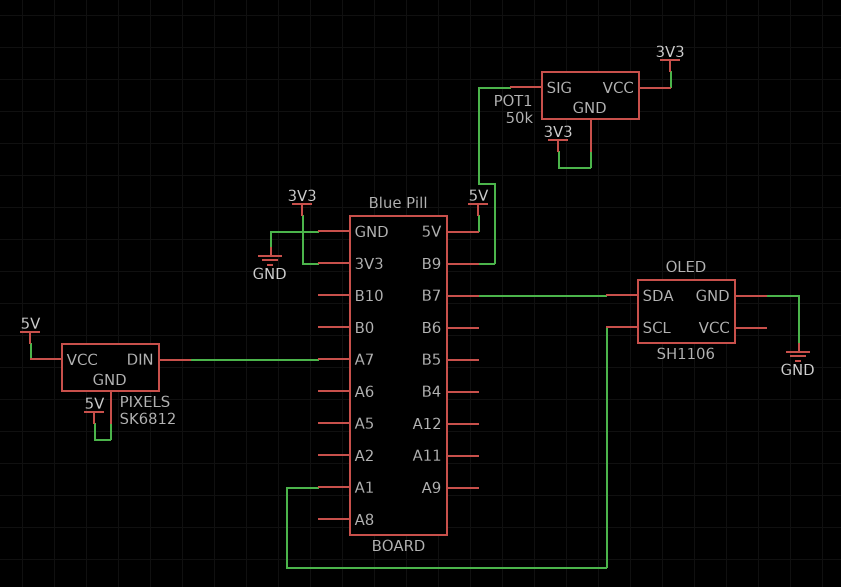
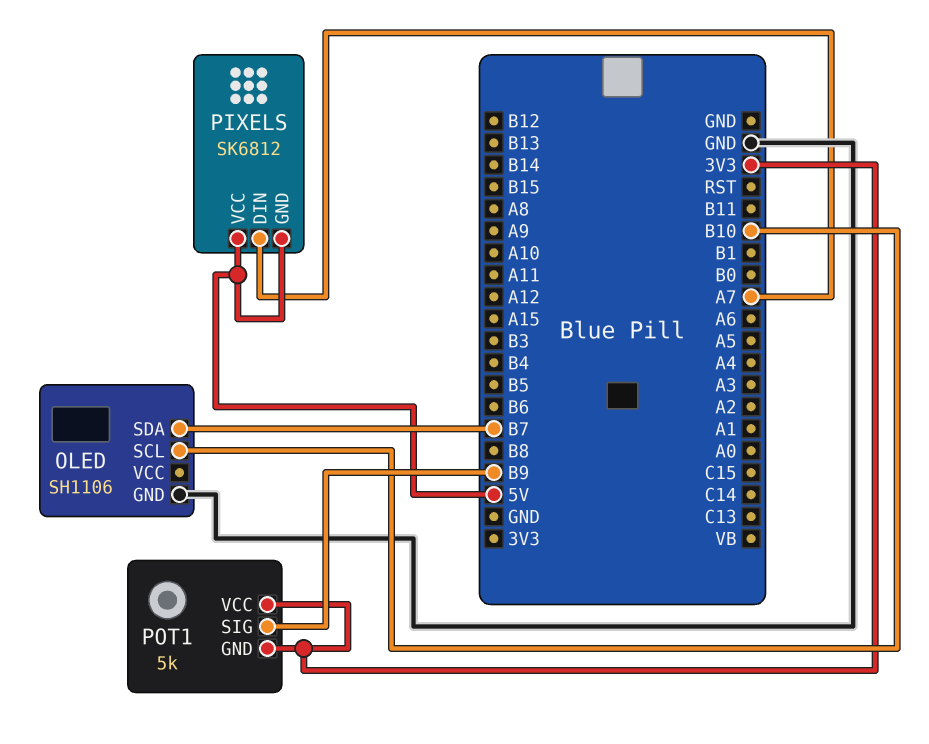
OLED pin SCL: A1 -> B10
POT1: 50k -> 5k

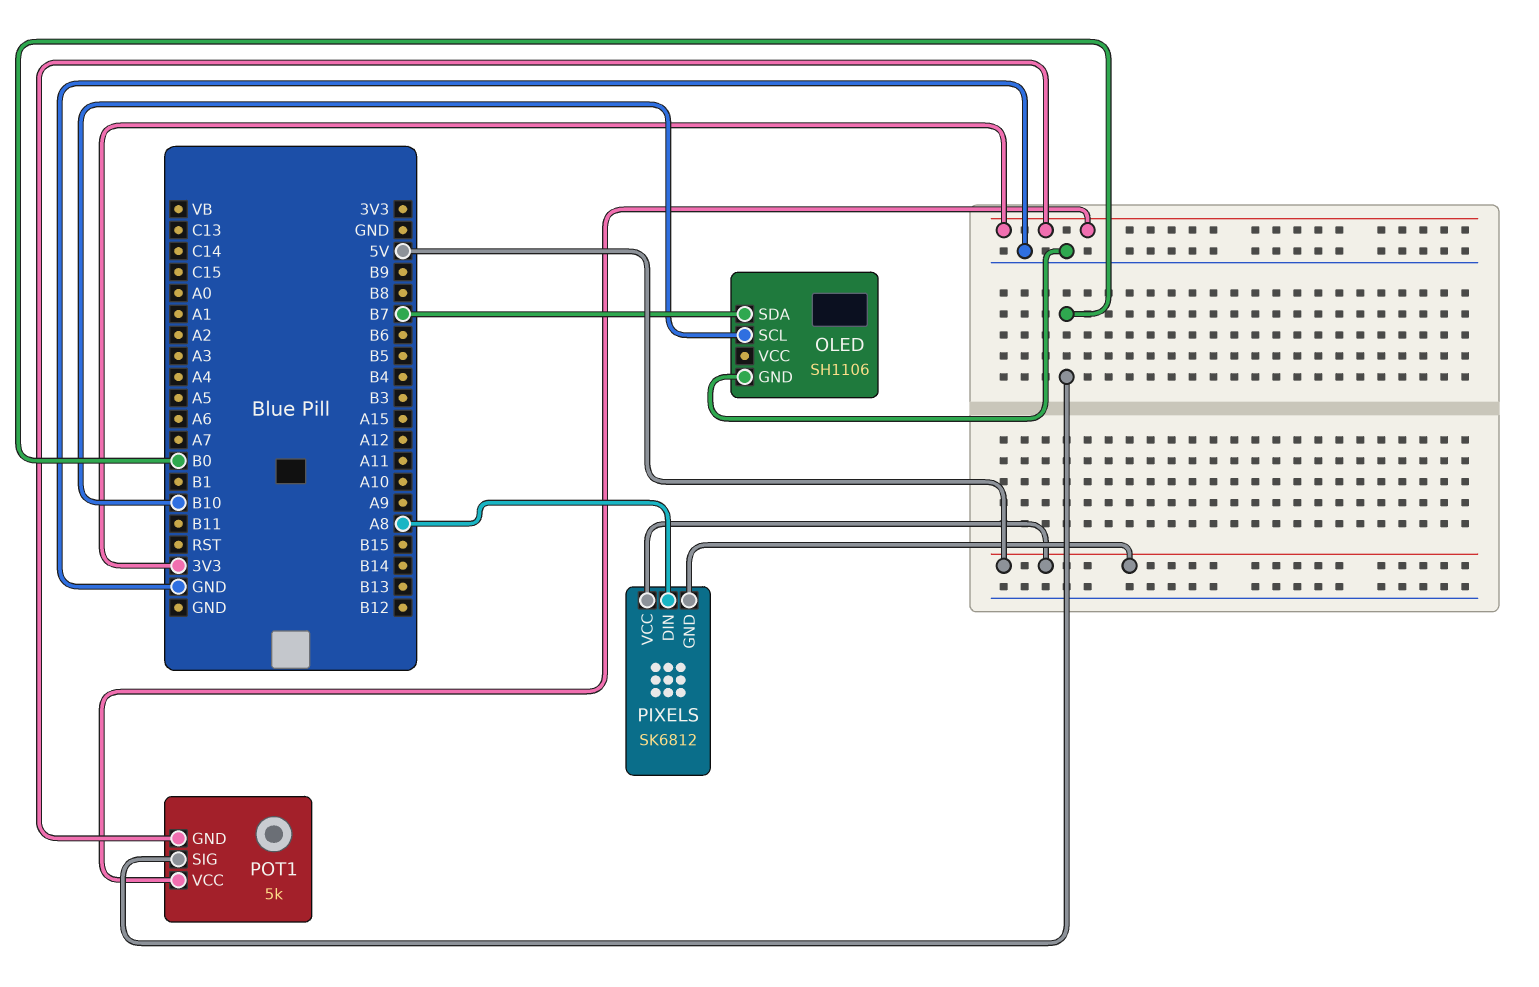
PIXELS pin DIN: A7 -> A8
POT1 pin SIG: B9 -> B0

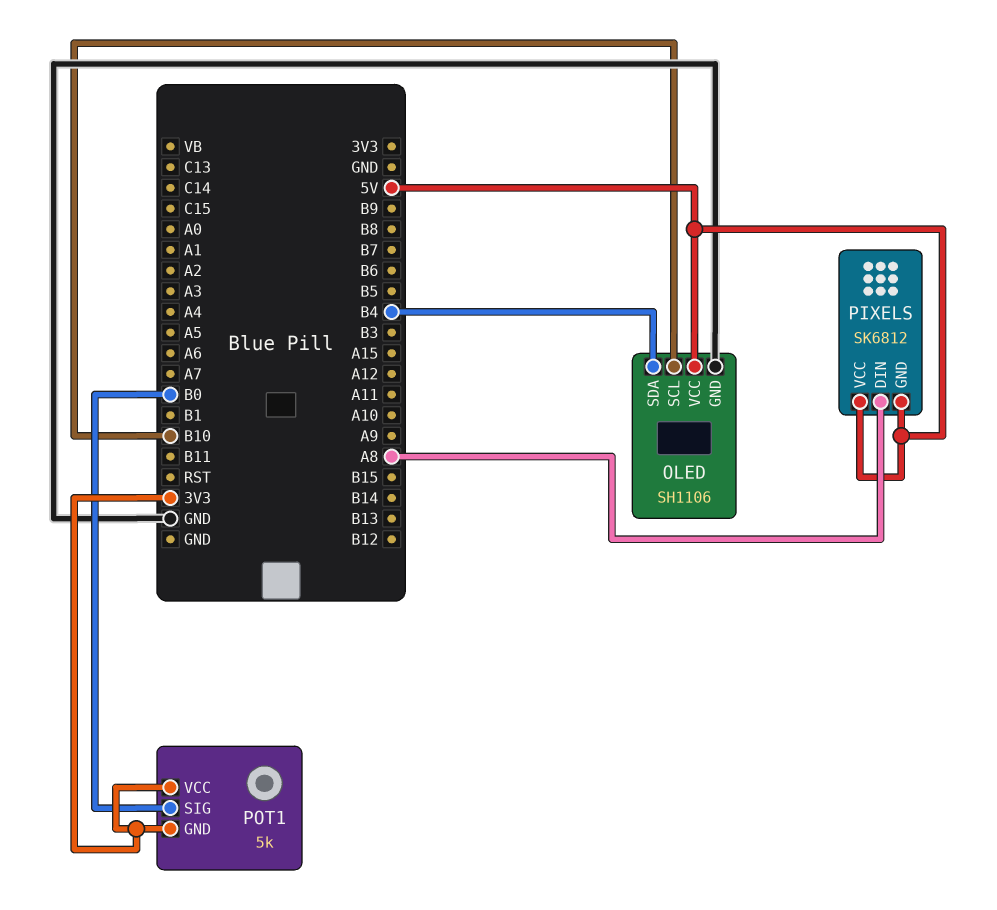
OLED pin SDA: B7 -> B4
OLED pin VCC: none -> 5V

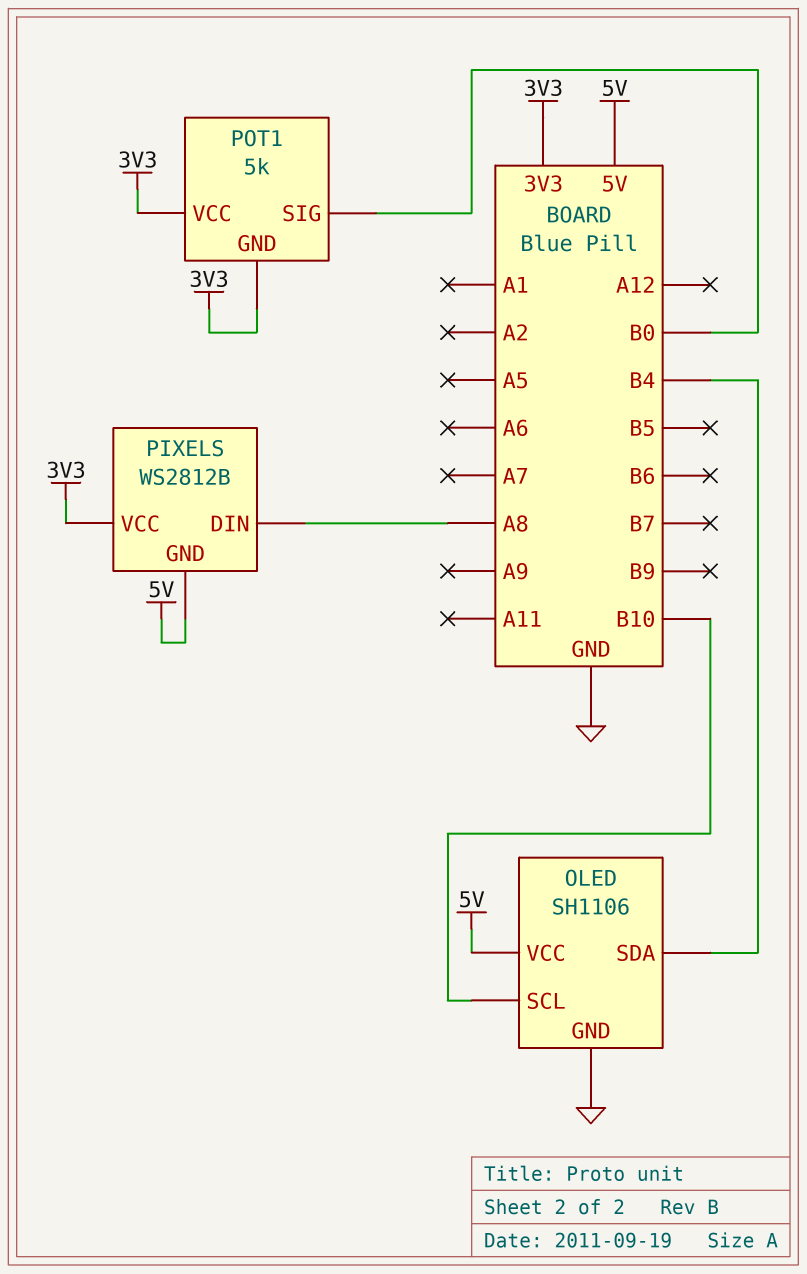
PIXELS: SK6812 -> WS2812B
PIXELS pin VCC: 5V -> 3V3

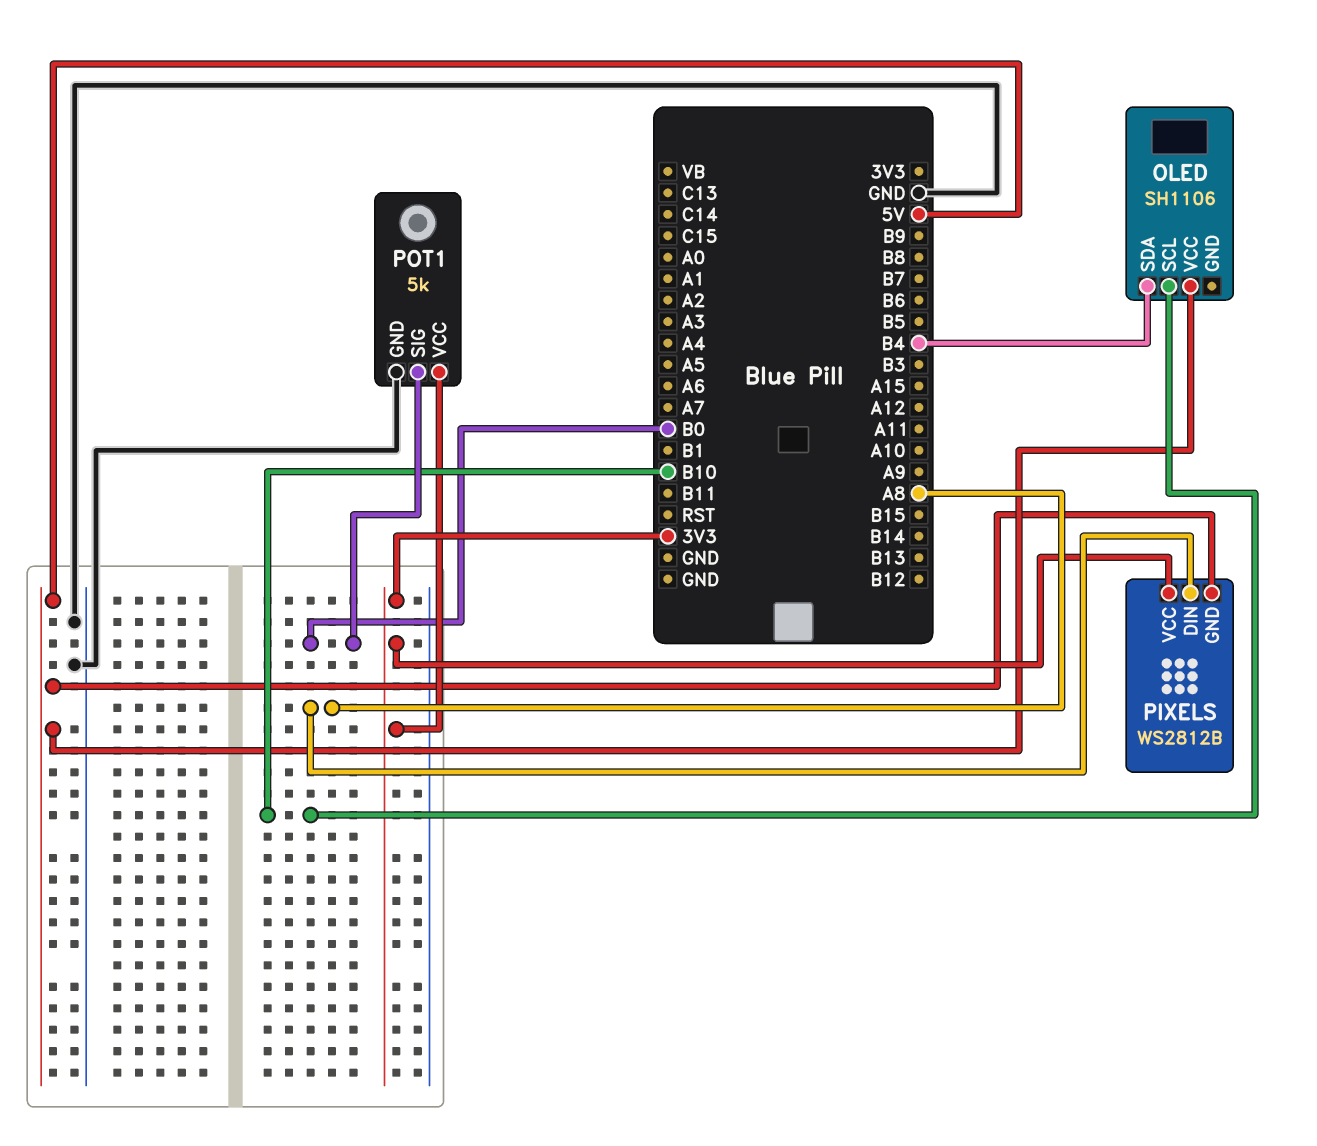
OLED pin GND: GND -> none
POT1 pin GND: 3V3 -> GND

